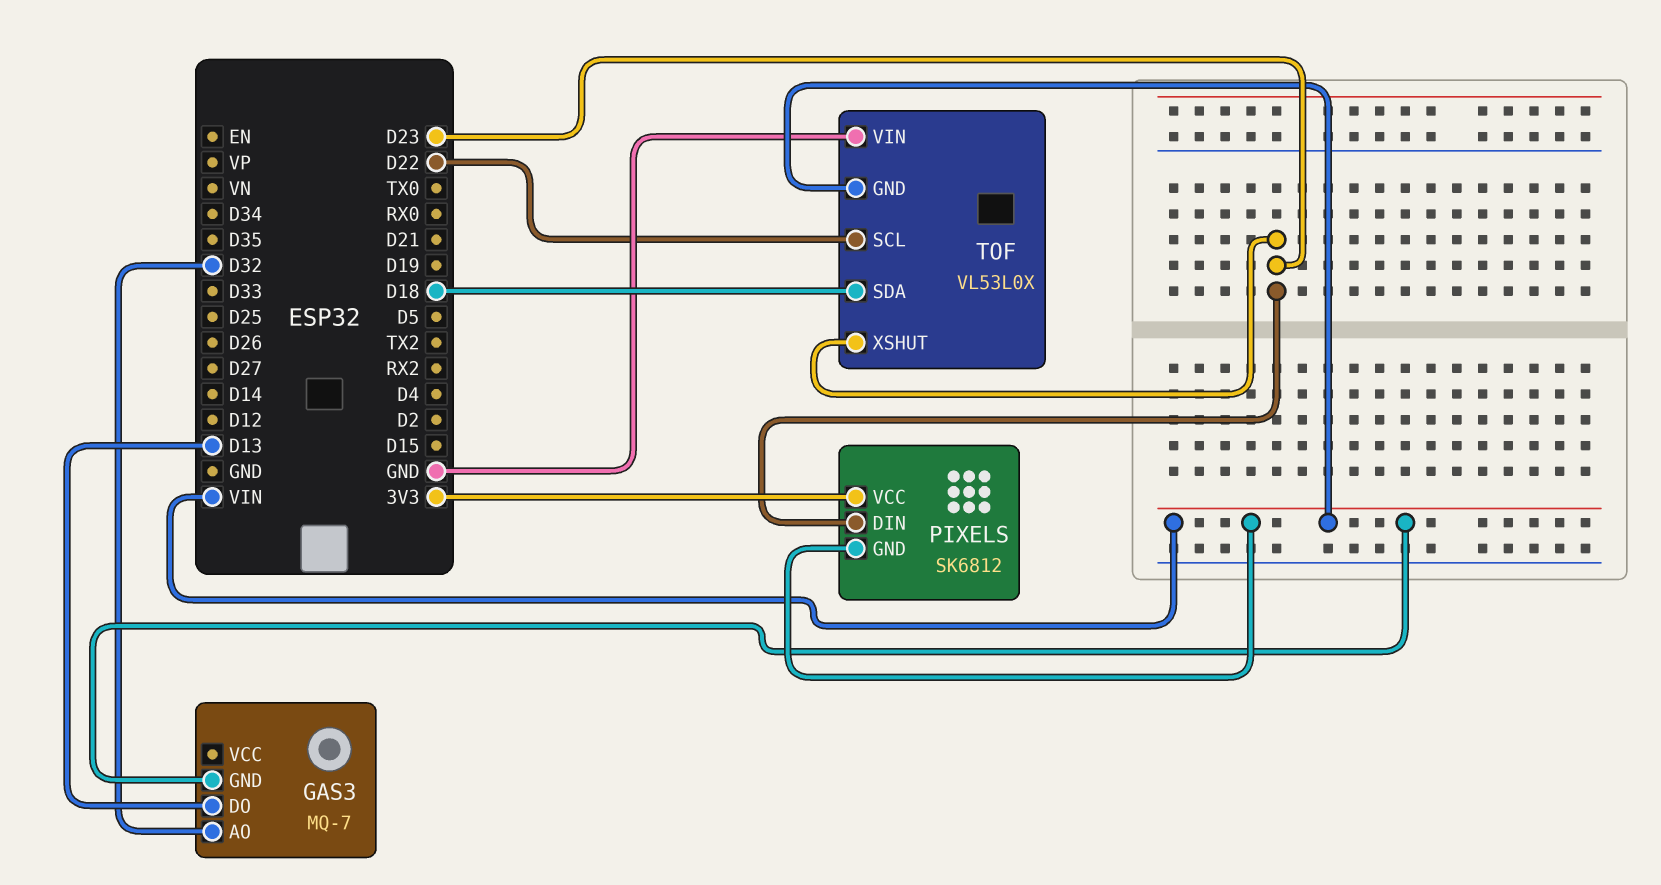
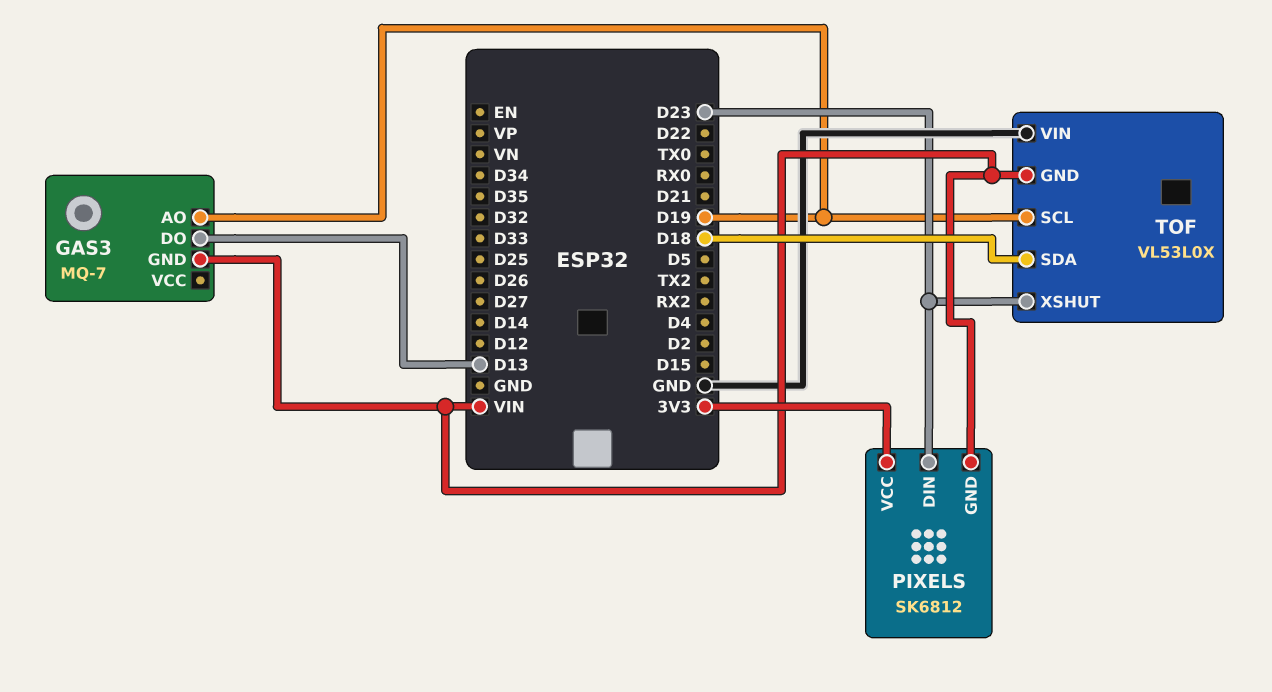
GAS3 pin AO: D32 -> D19
TOF pin SCL: D22 -> D19

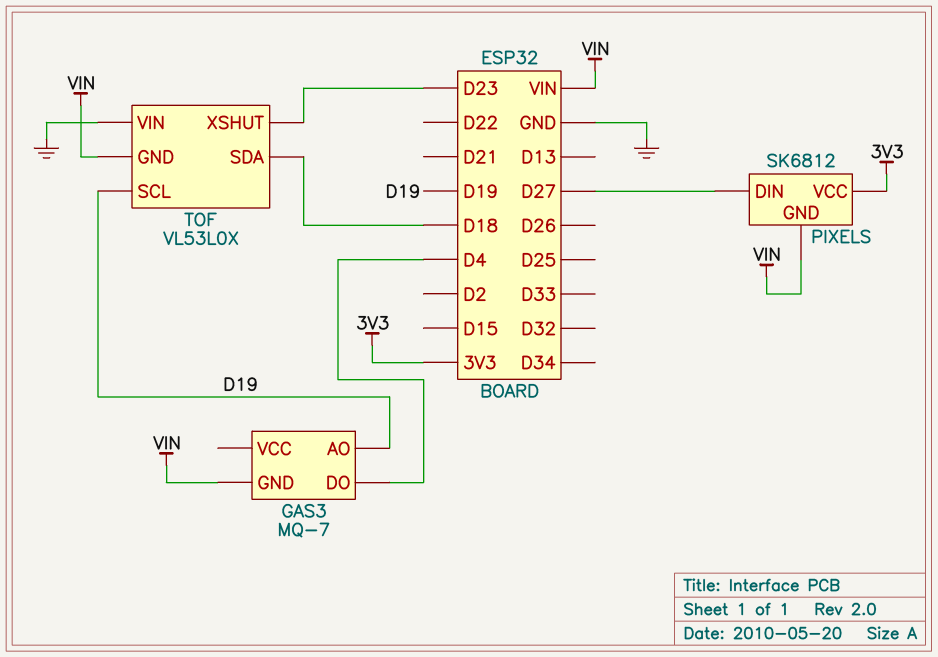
GAS3 pin DO: D13 -> D4
PIXELS pin DIN: D23 -> D27

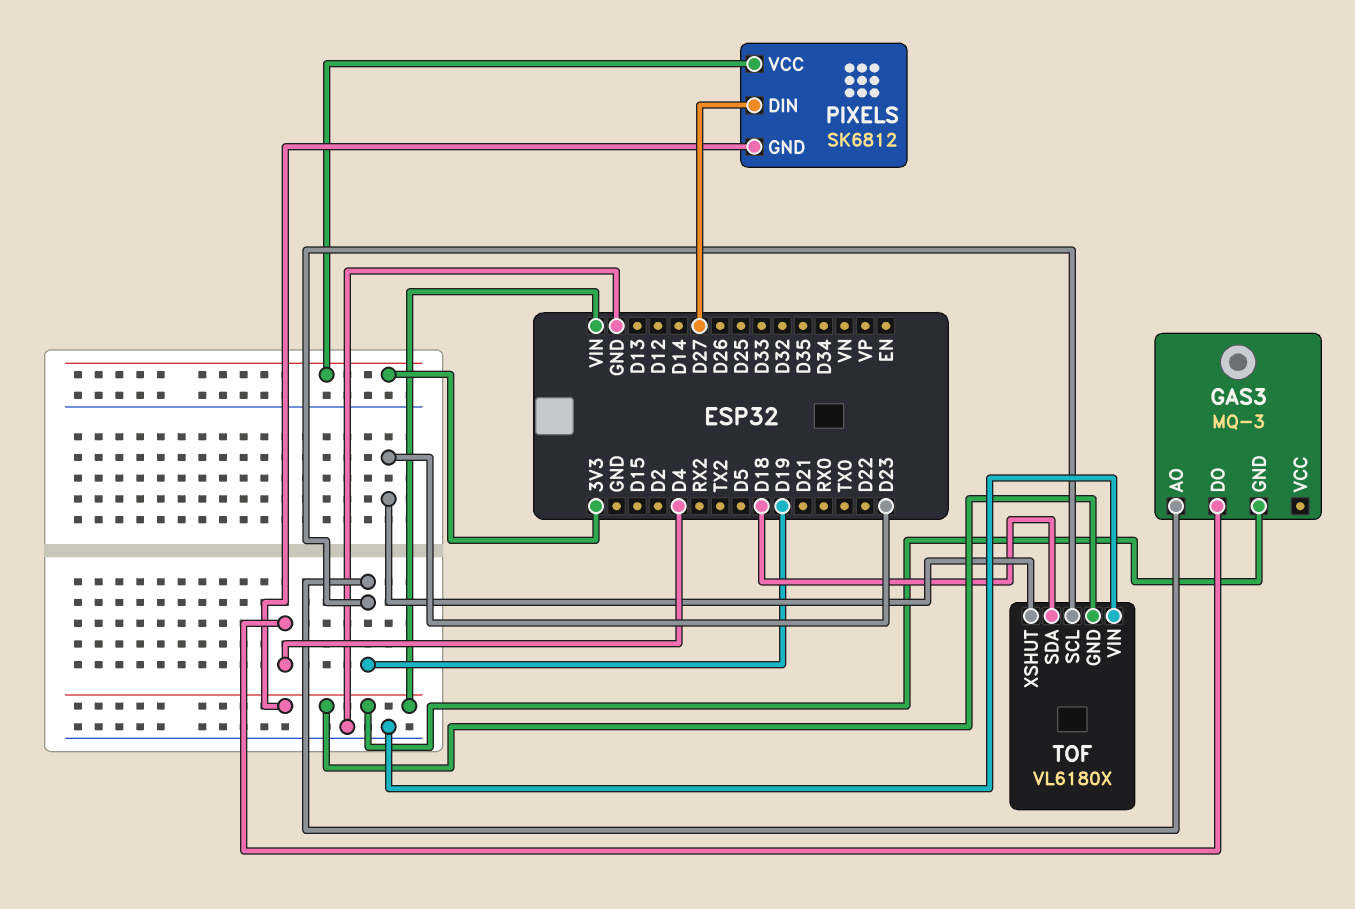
GAS3: MQ-7 -> MQ-3
TOF: VL53L0X -> VL6180X

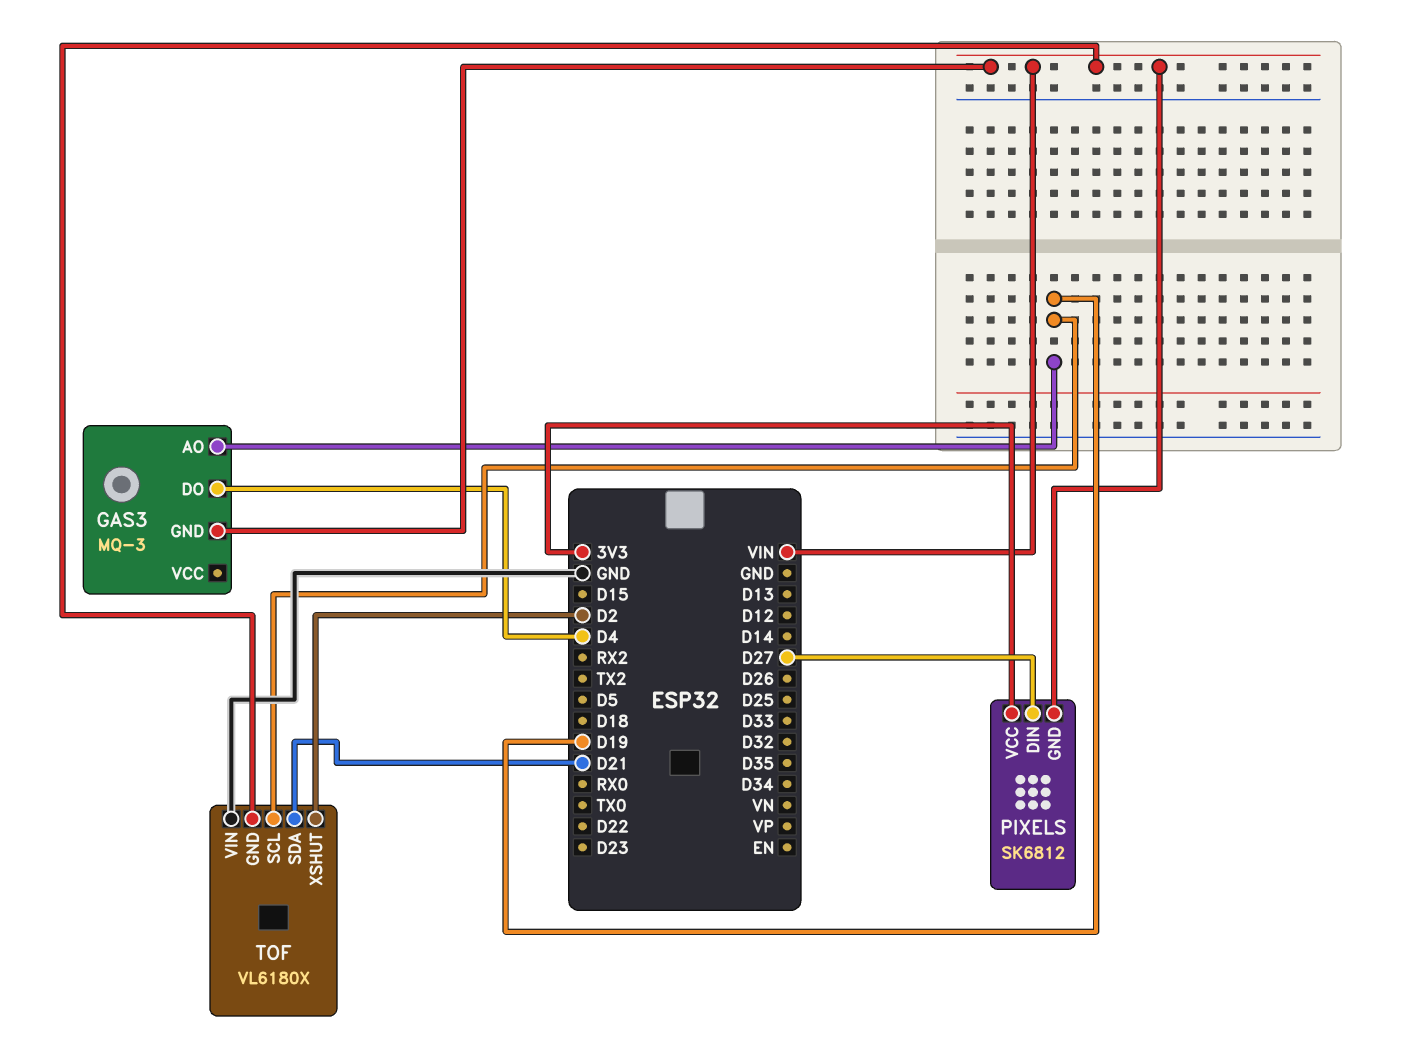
TOF pin SDA: D18 -> D21
TOF pin XSHUT: D23 -> D2

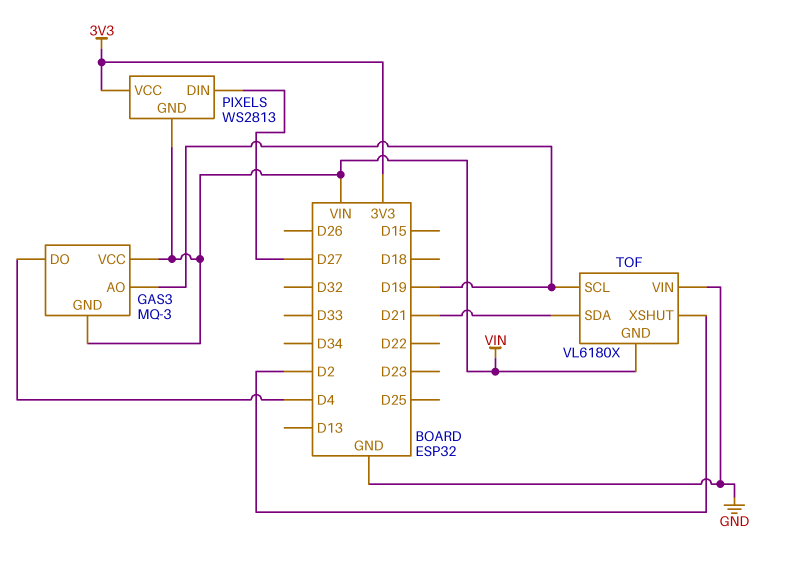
GAS3 pin VCC: none -> VIN
PIXELS: SK6812 -> WS2813

